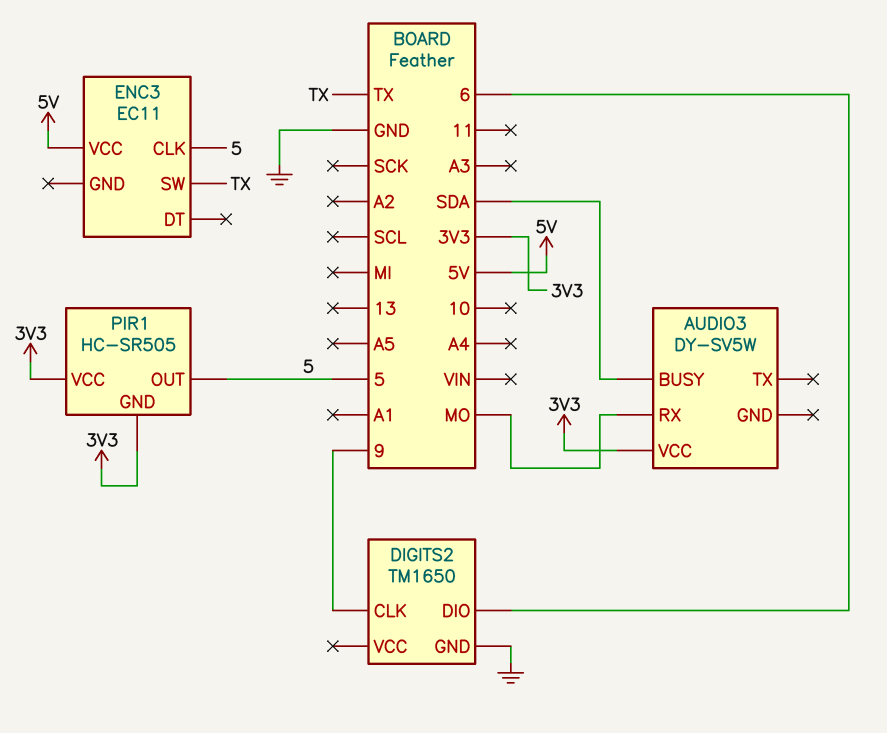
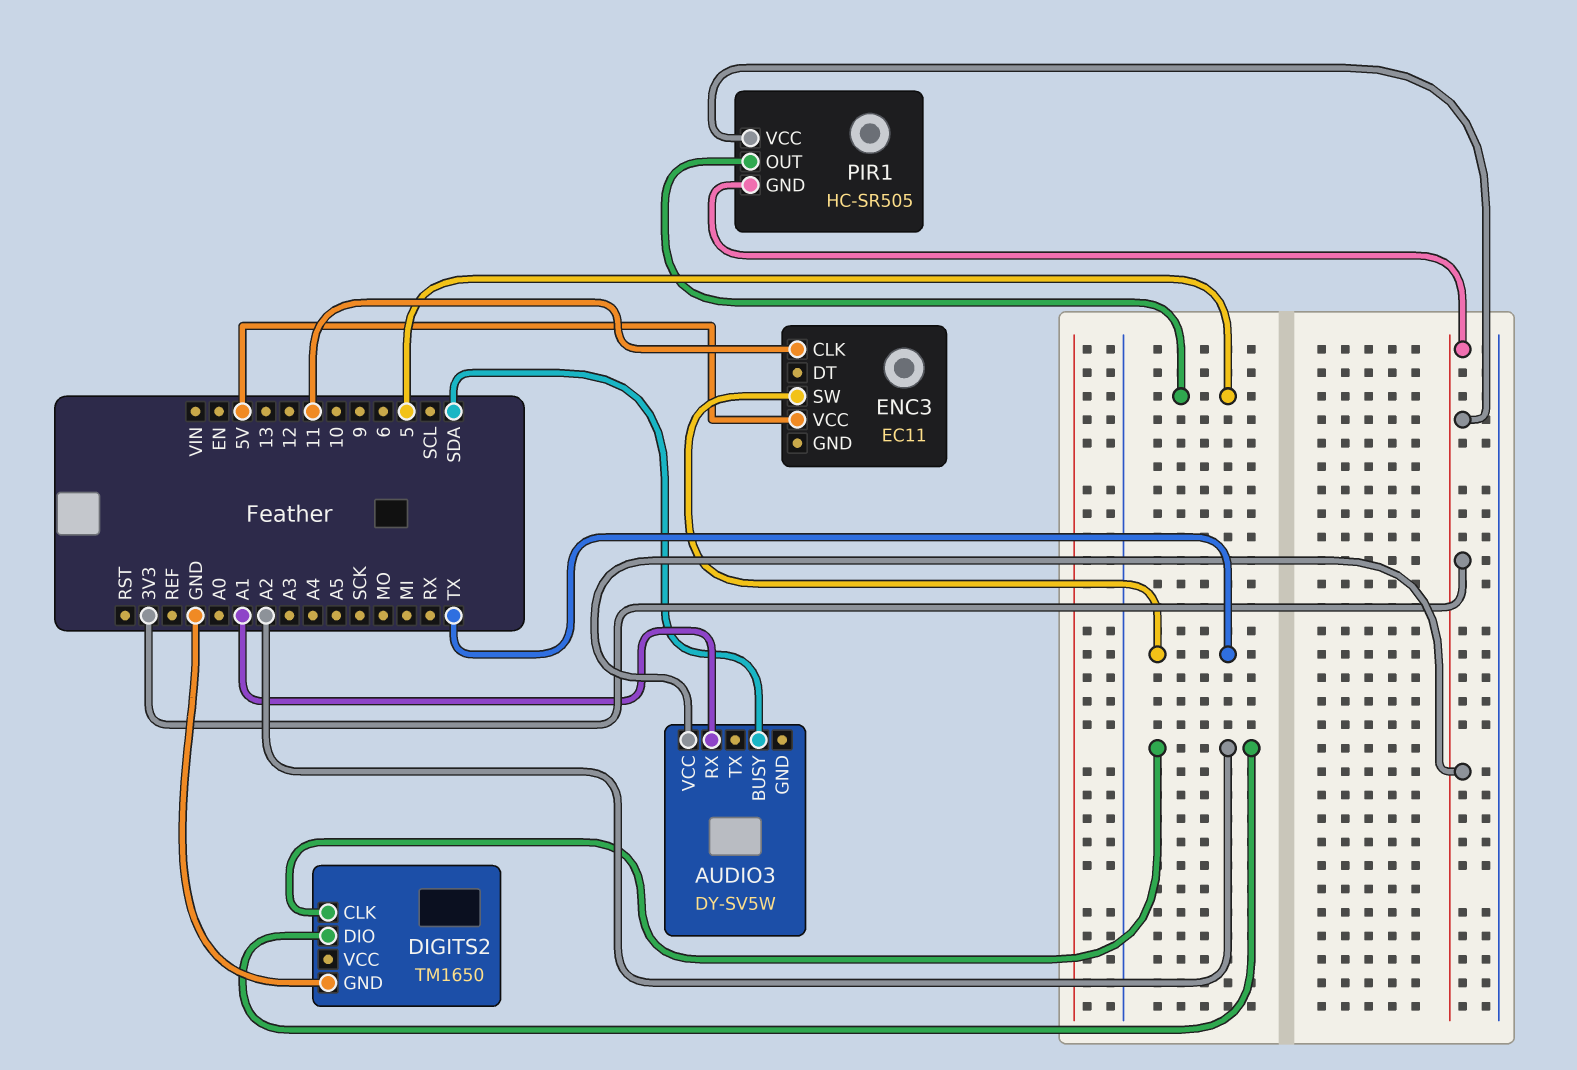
AUDIO3 pin RX: MO -> A1
DIGITS2 pin CLK: 9 -> A2
DIGITS2 pin DIO: 6 -> A2
ENC3 pin CLK: 5 -> 11

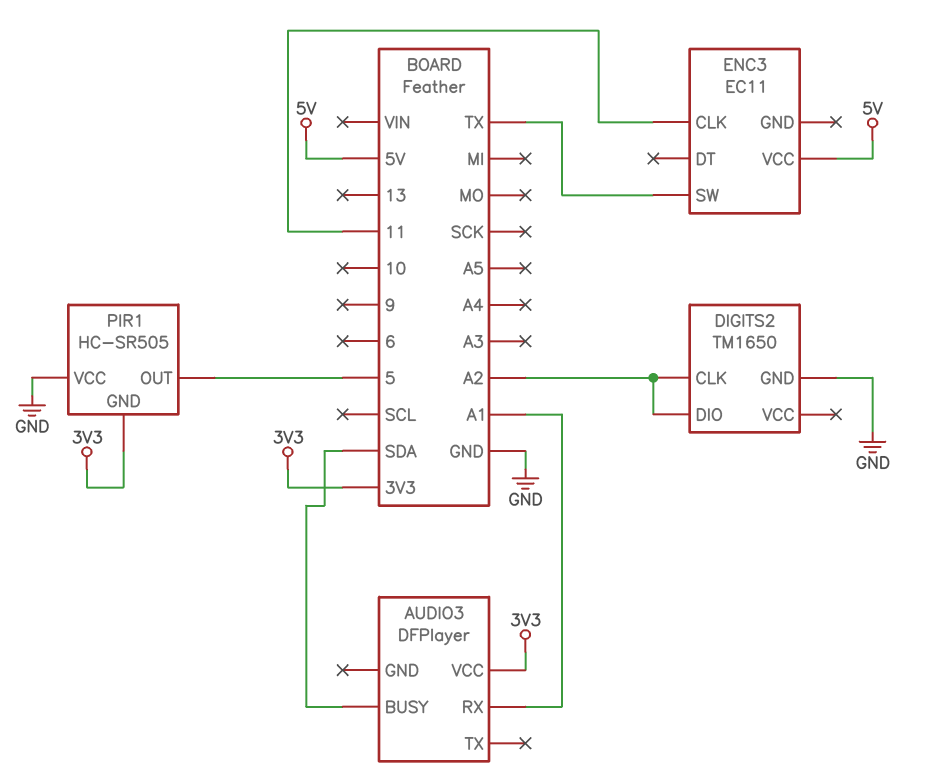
AUDIO3: DY-SV5W -> DFPlayer
PIR1 pin VCC: 3V3 -> GND

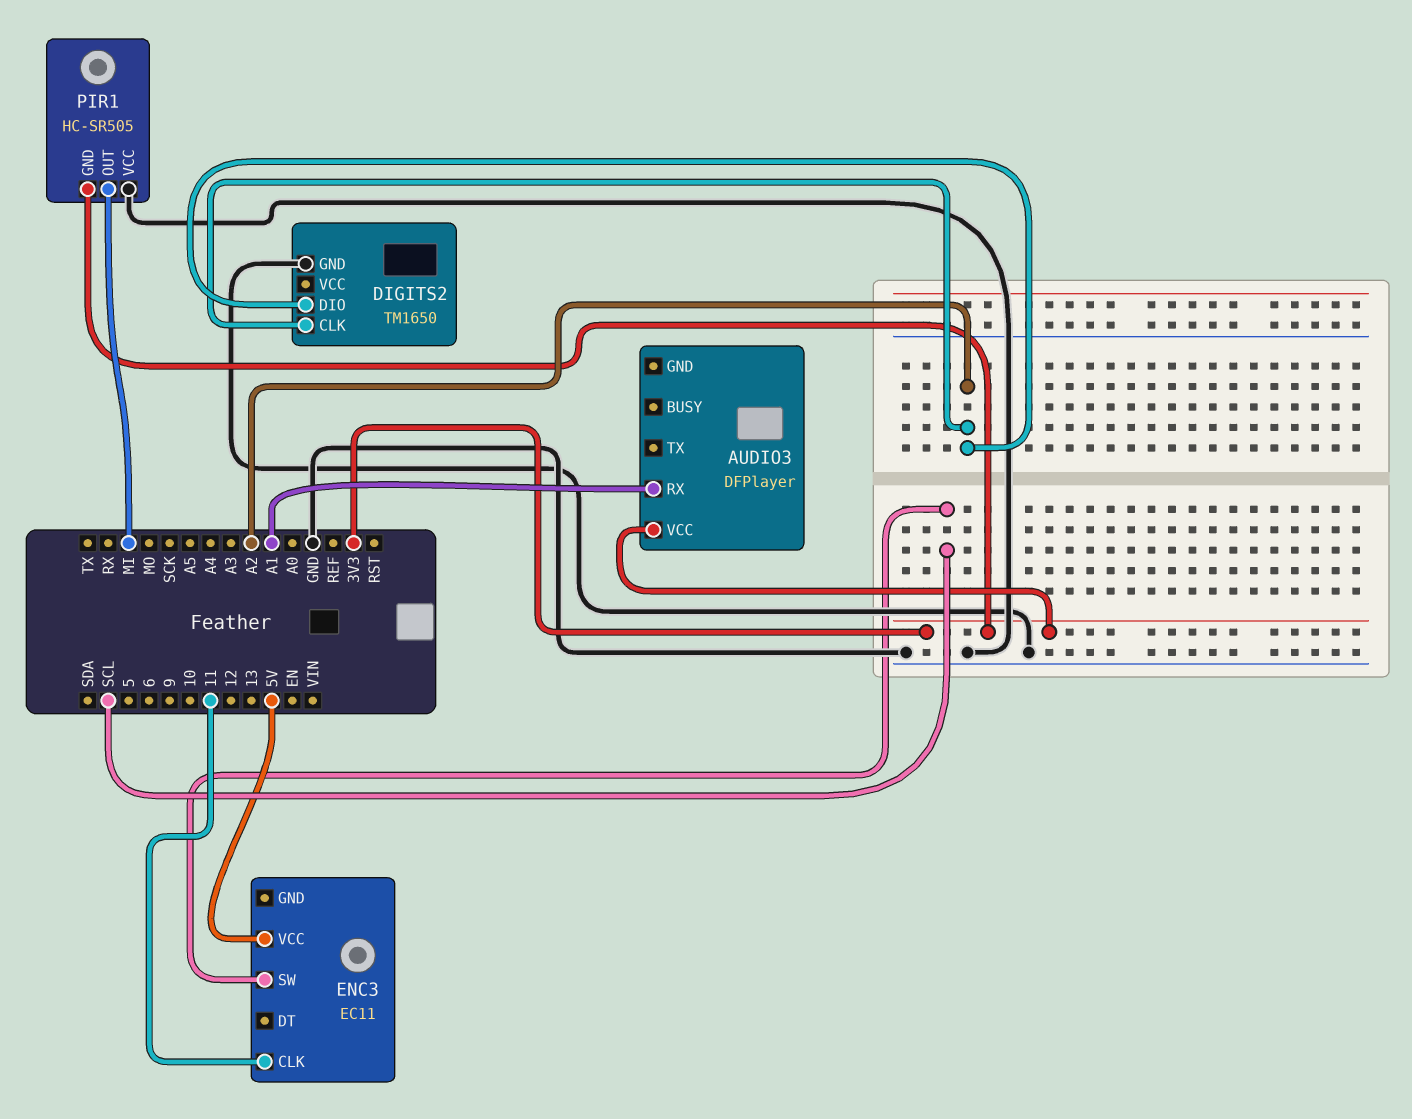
AUDIO3 pin BUSY: SDA -> none
ENC3 pin SW: TX -> SCL
PIR1 pin OUT: 5 -> MI

